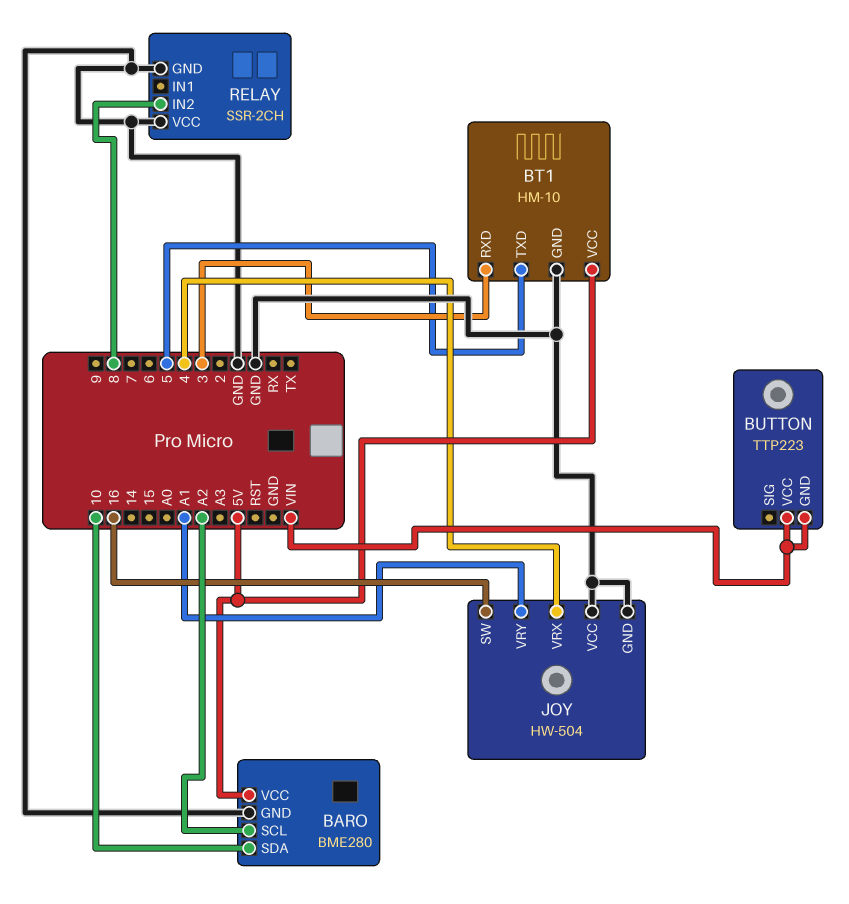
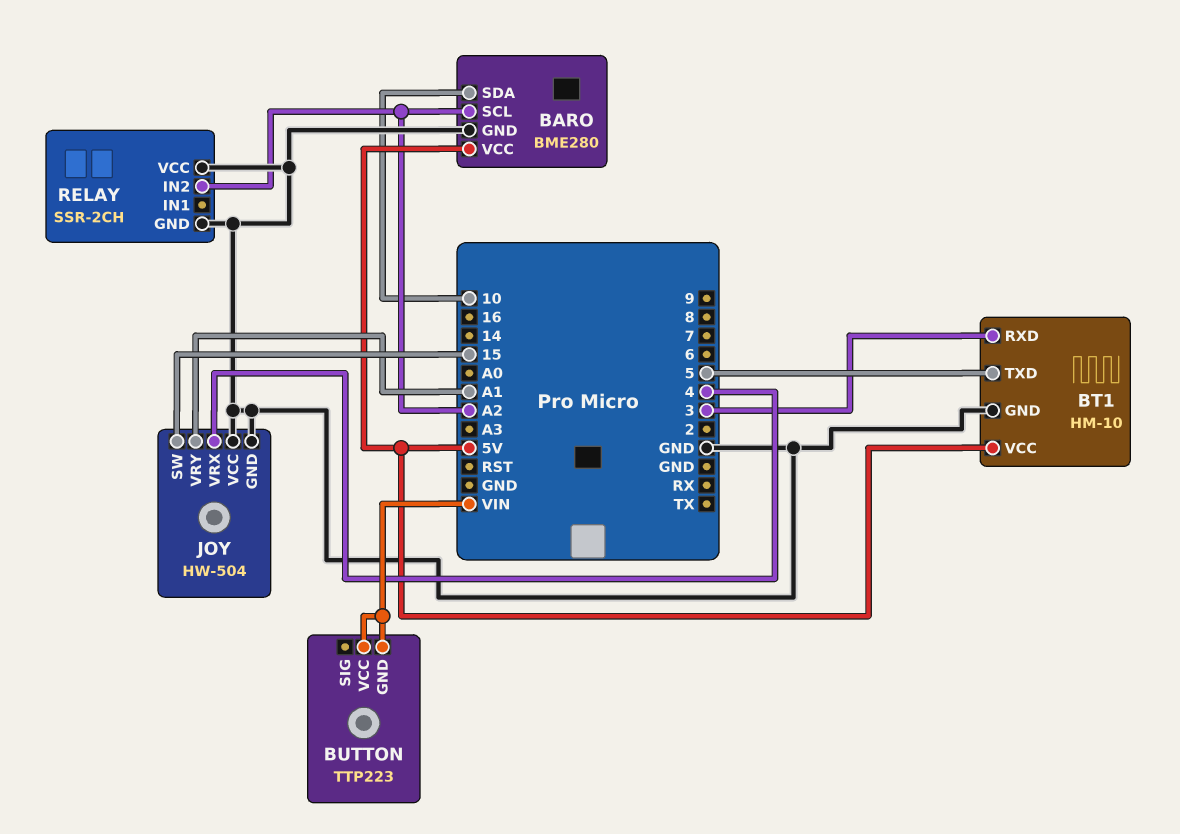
JOY pin SW: 16 -> 15
RELAY pin IN2: 8 -> A2

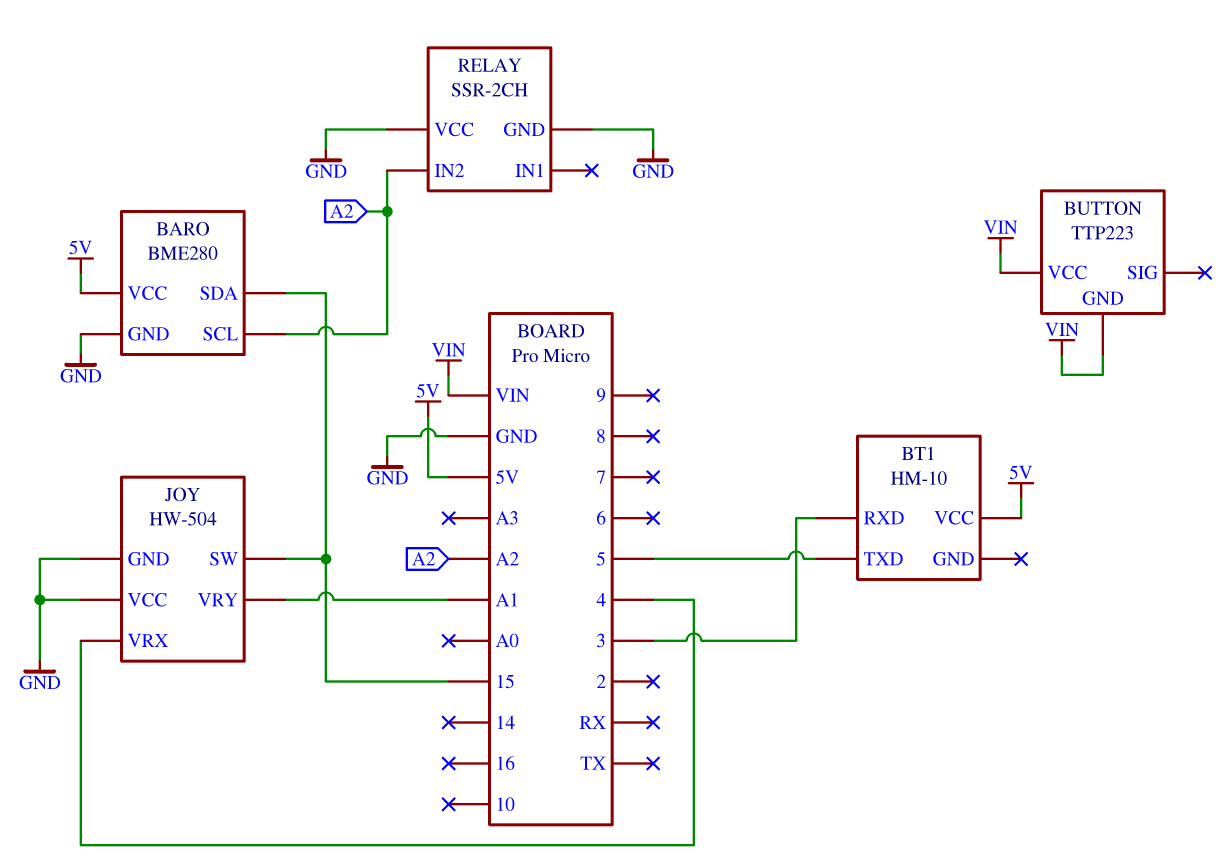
BARO pin SDA: 10 -> 15
BT1 pin GND: GND -> none

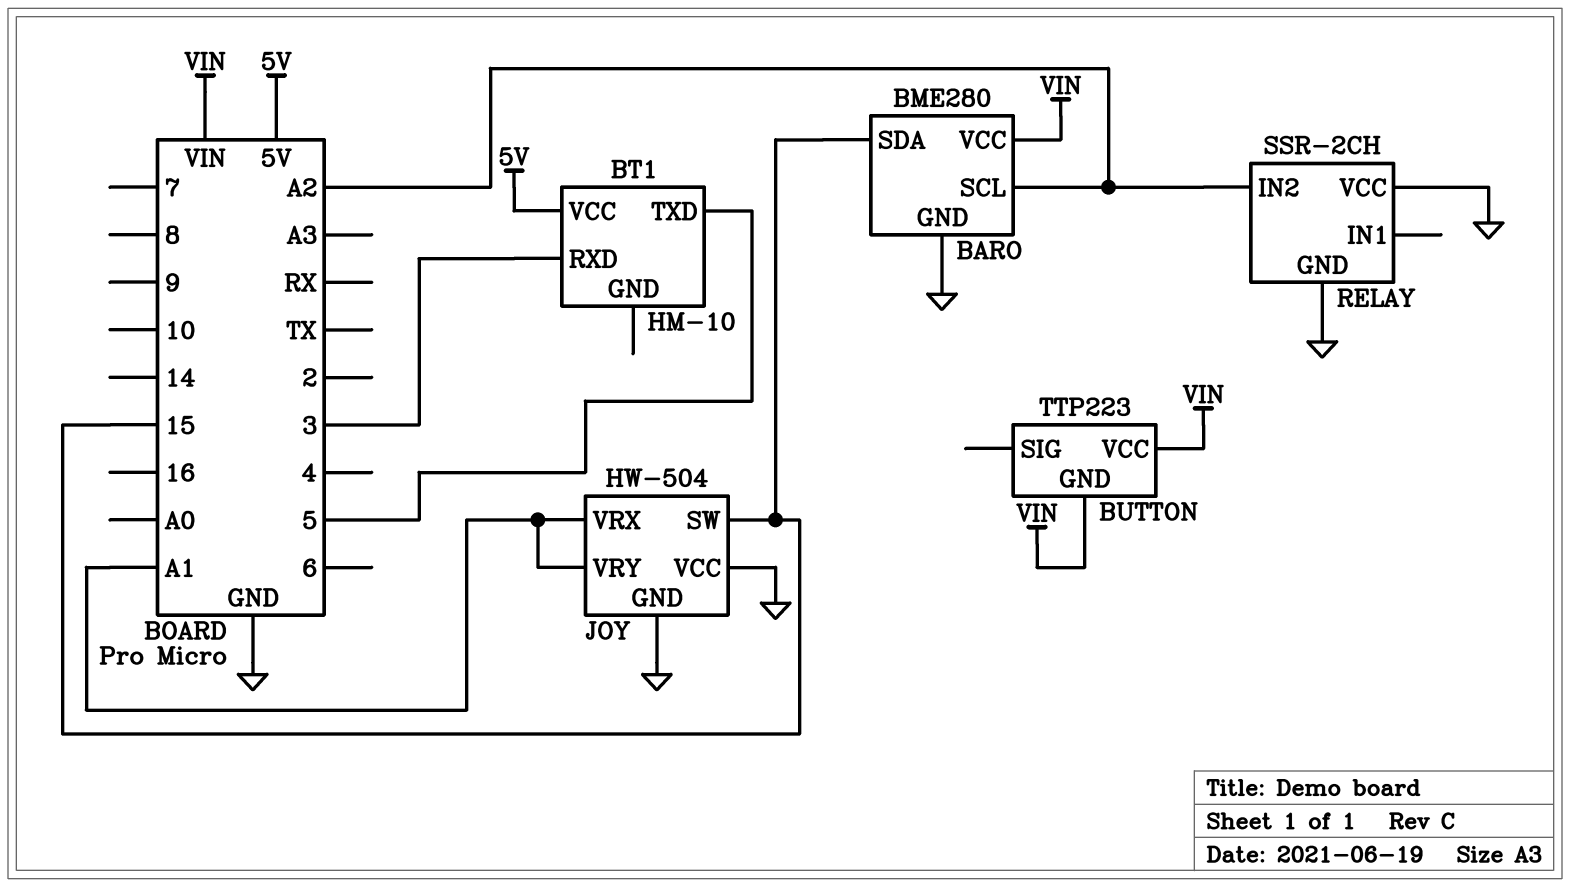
BARO pin VCC: 5V -> VIN
JOY pin VRX: 4 -> A1

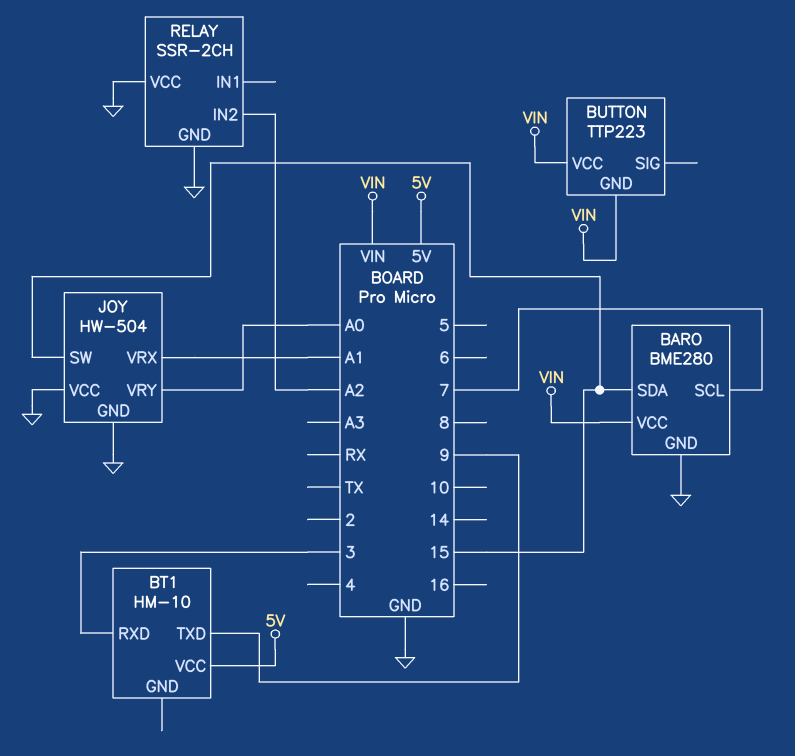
BARO pin SCL: A2 -> 7
BT1 pin TXD: 5 -> 9
JOY pin VRY: A1 -> A0

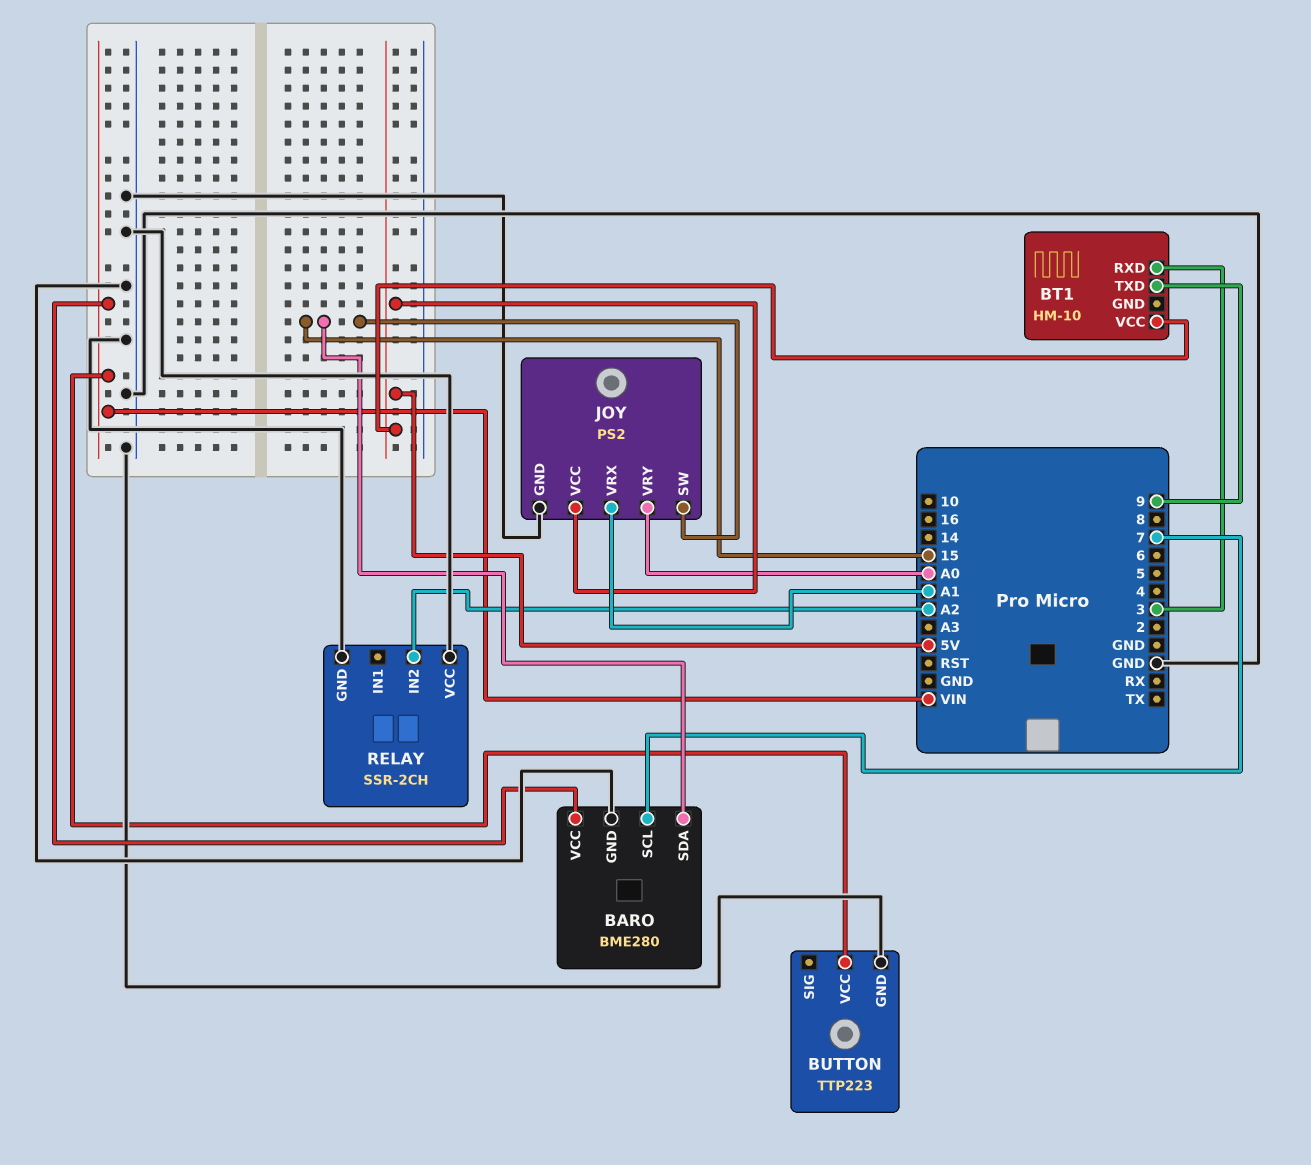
BUTTON pin GND: VIN -> GND
JOY: HW-504 -> PS2
JOY pin VCC: GND -> 5V

